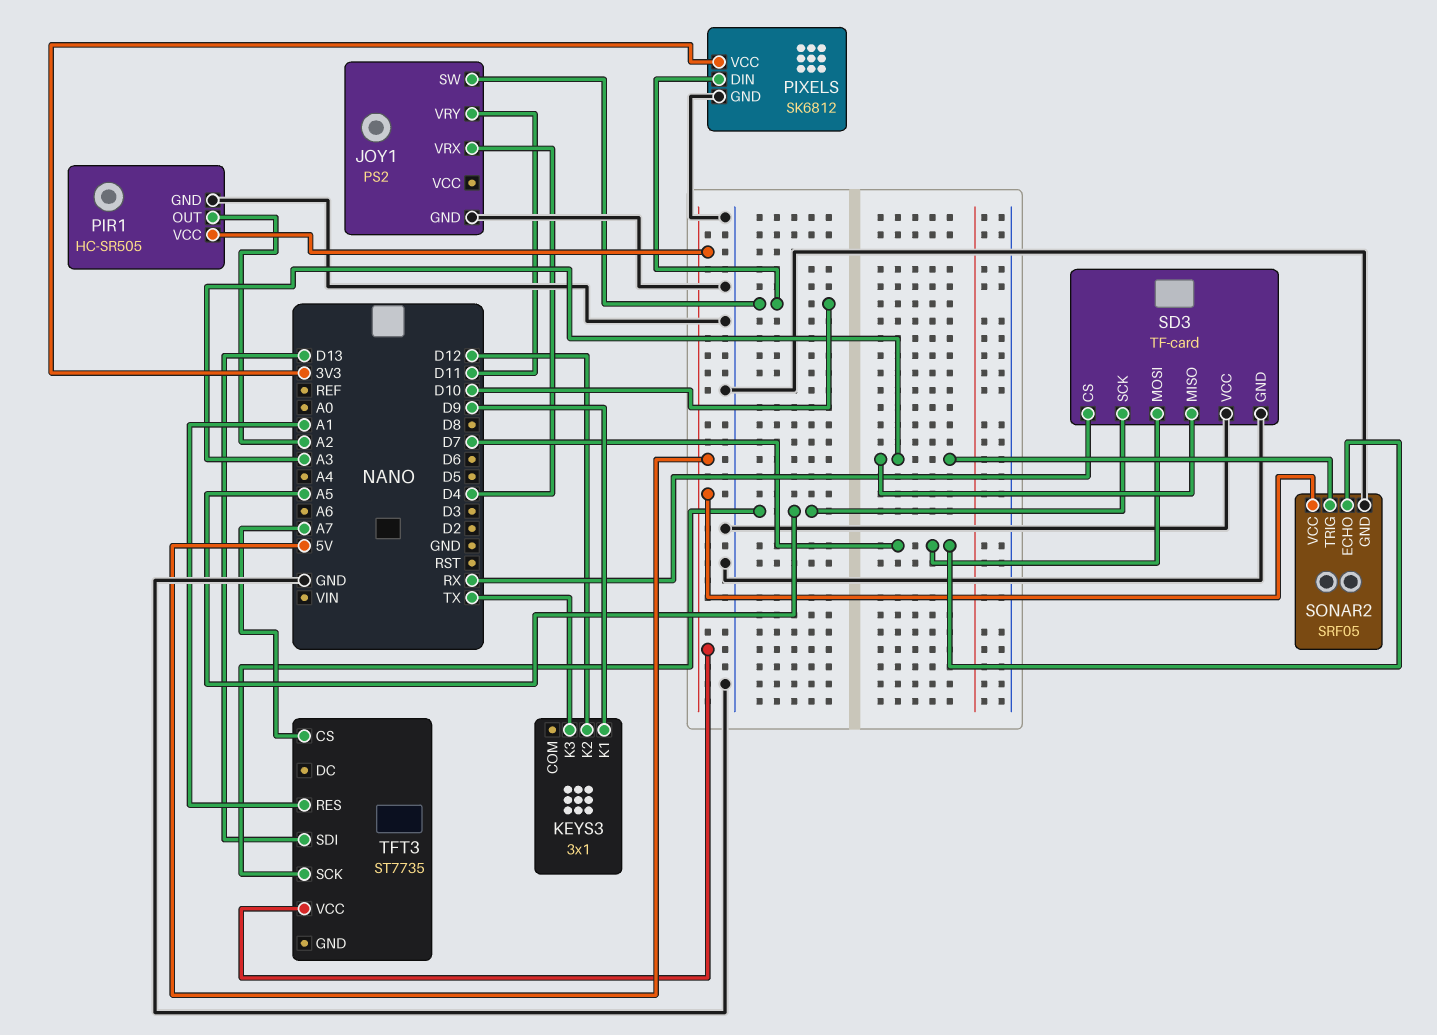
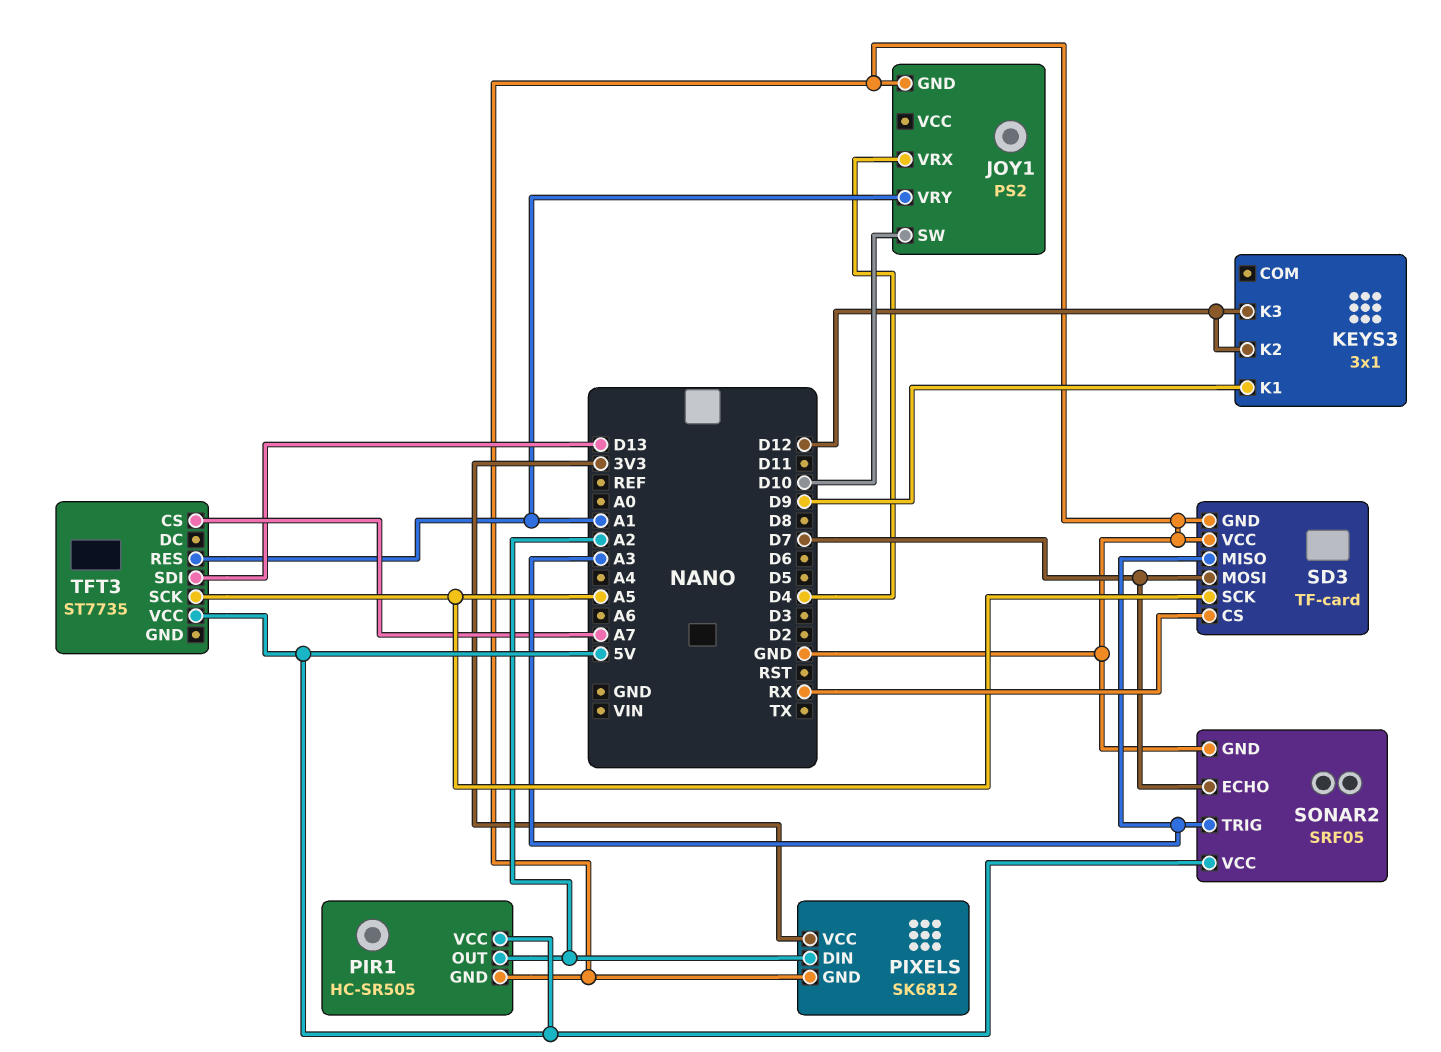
JOY1 pin VRY: D11 -> A1
KEYS3 pin K3: TX -> D12
PIXELS pin DIN: D10 -> A2

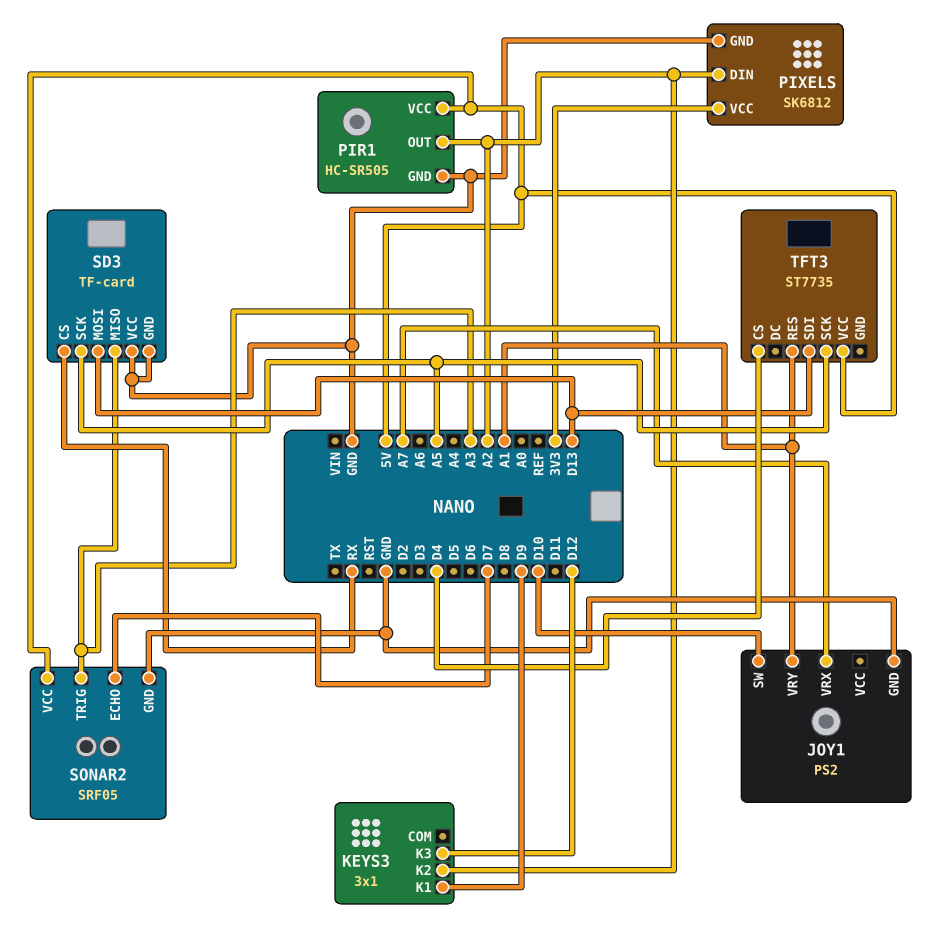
JOY1 pin VRX: D4 -> A7
KEYS3 pin K2: D12 -> A2
SD3 pin MOSI: D7 -> D13
TFT3 pin CS: A7 -> D4

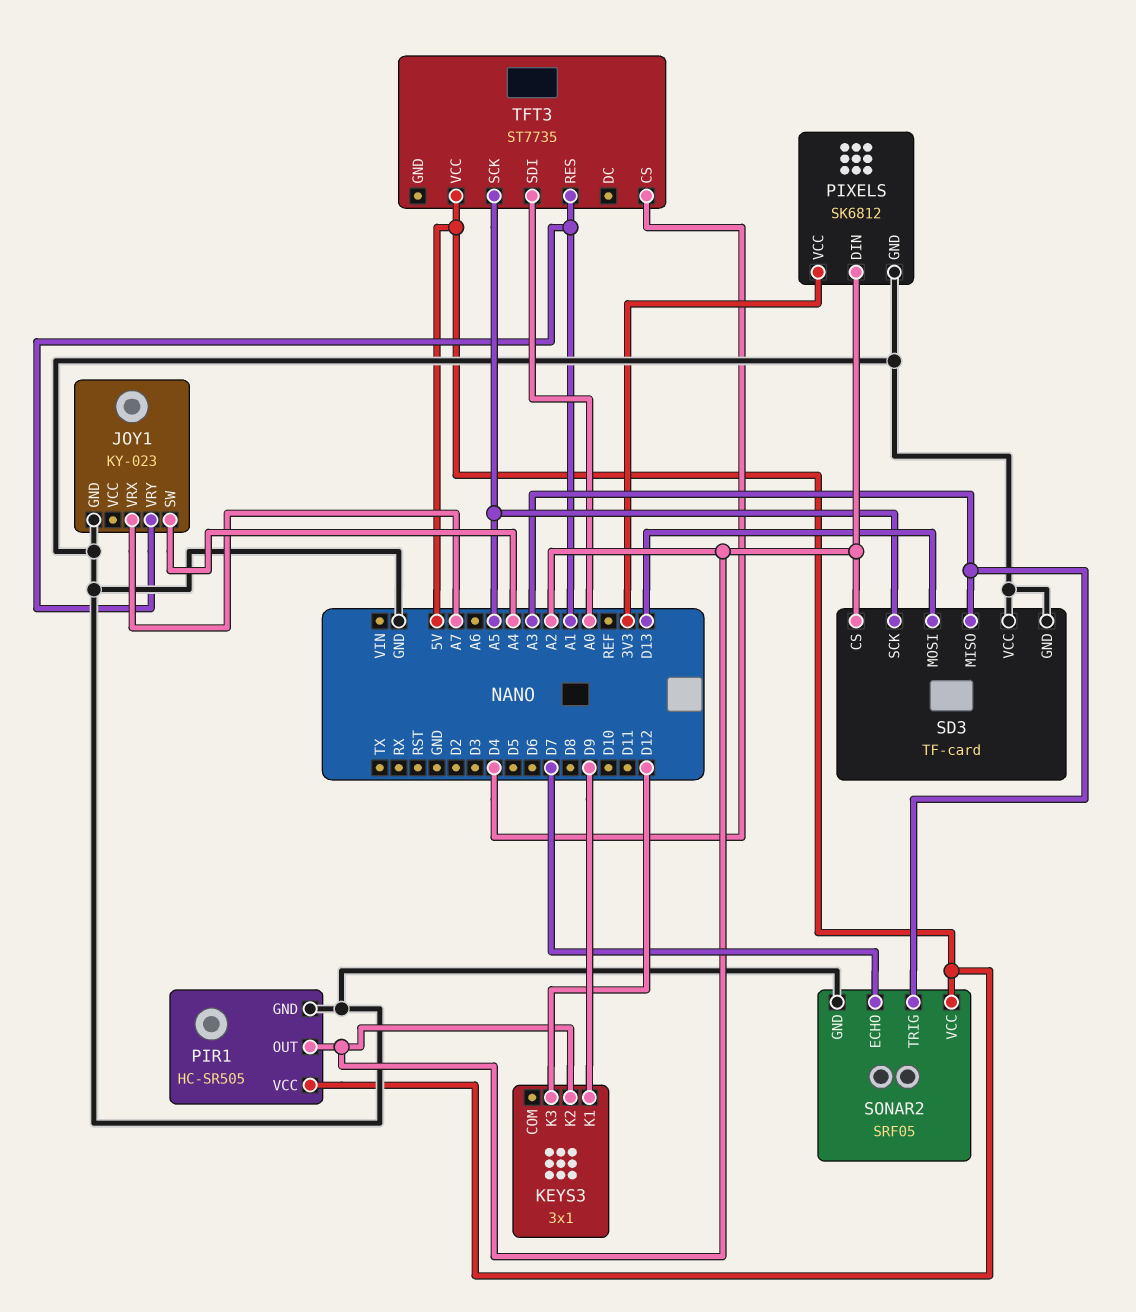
JOY1: PS2 -> KY-023
JOY1 pin SW: D10 -> A4
SD3 pin CS: RX -> A2
TFT3 pin SDI: D13 -> A0

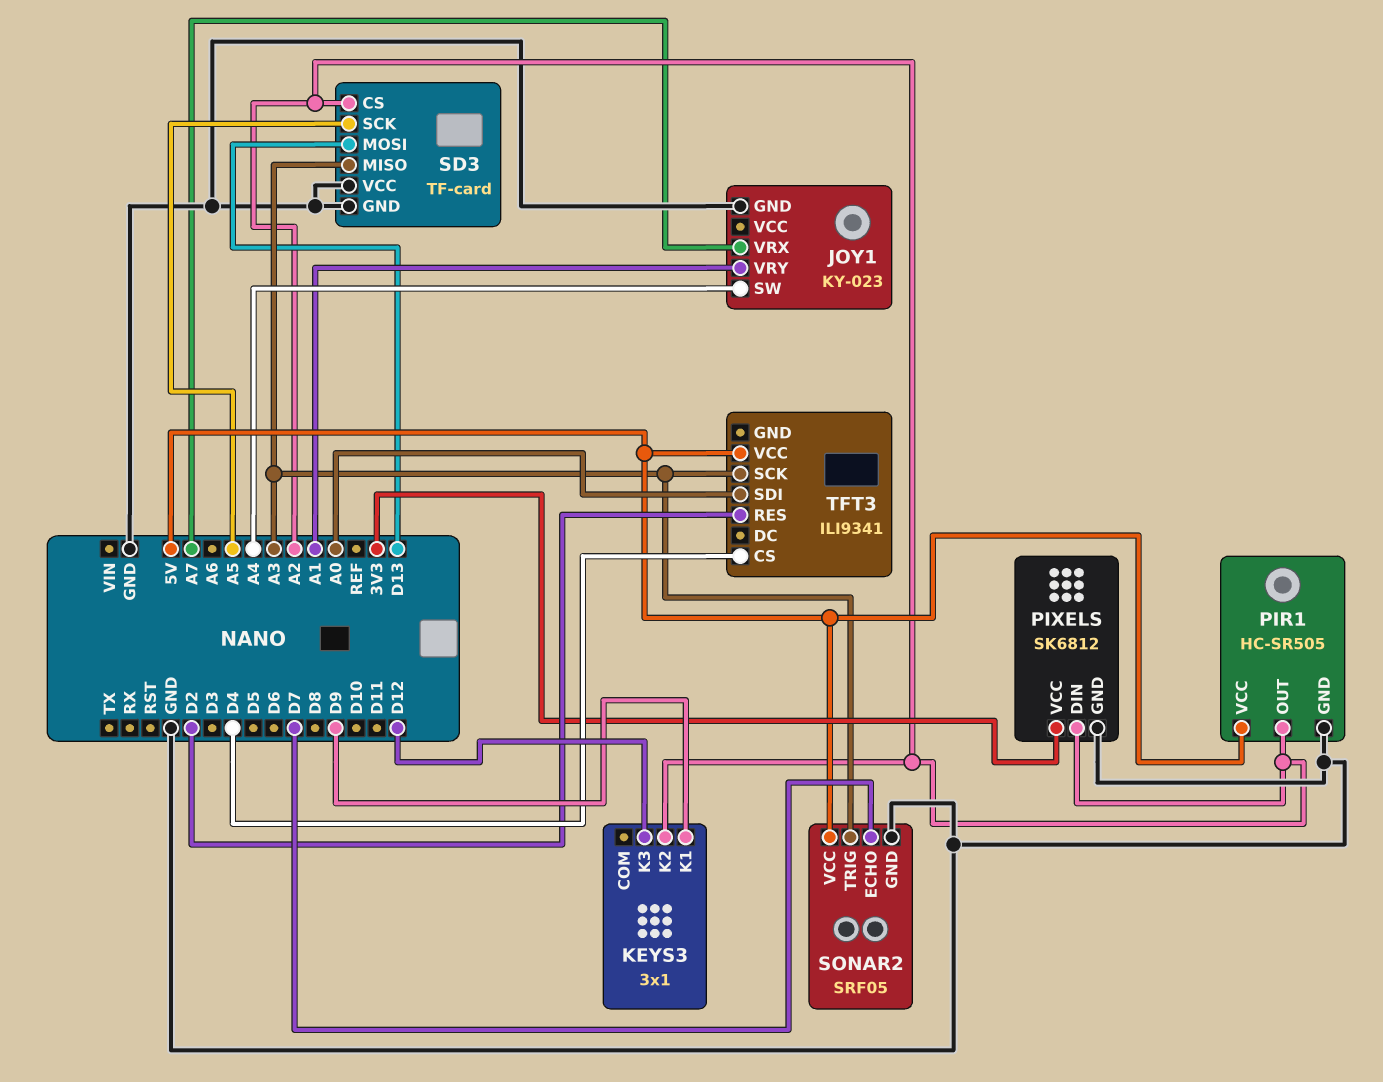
TFT3: ST7735 -> ILI9341
TFT3 pin RES: A1 -> D2
TFT3 pin SCK: A5 -> A3

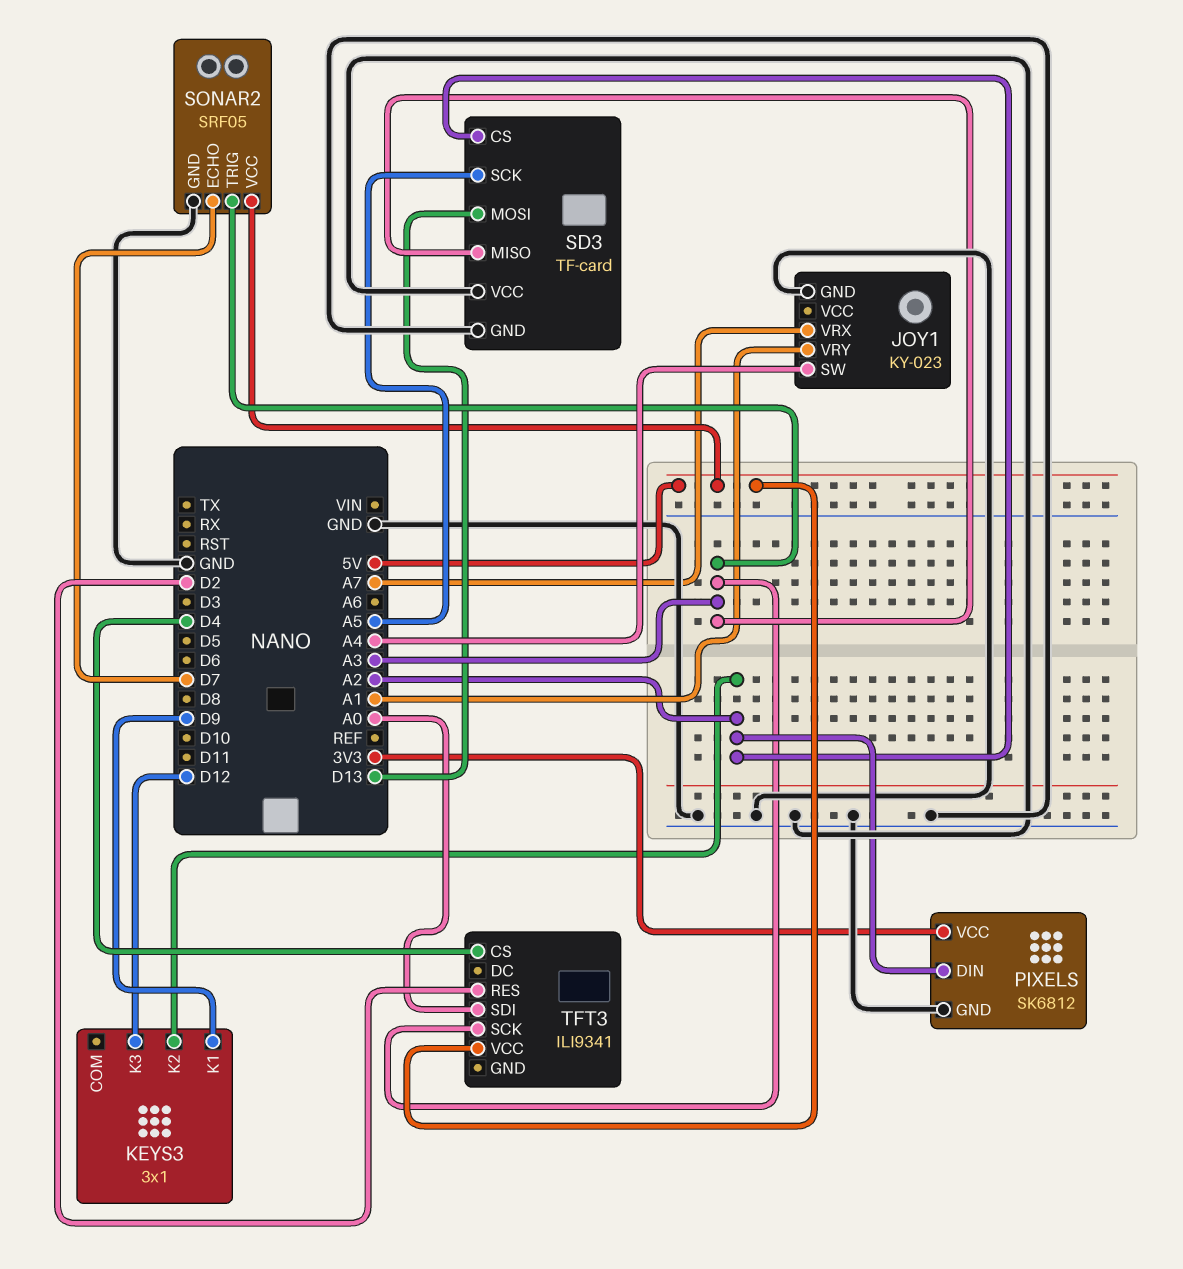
PIR1: HC-SR505 -> none
PIR1 pin GND: GND -> none
PIR1 pin OUT: A2 -> none
PIR1 pin VCC: 5V -> none

